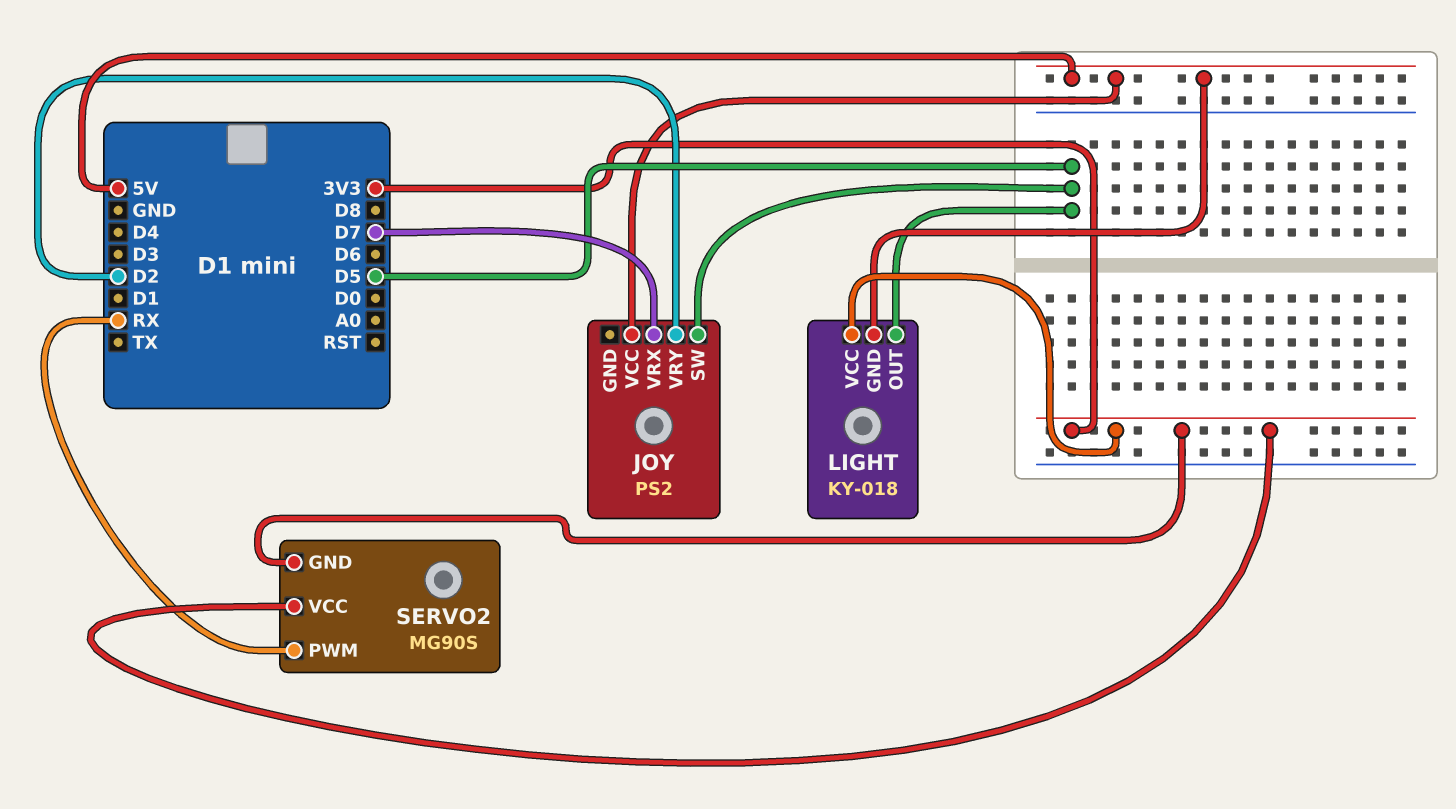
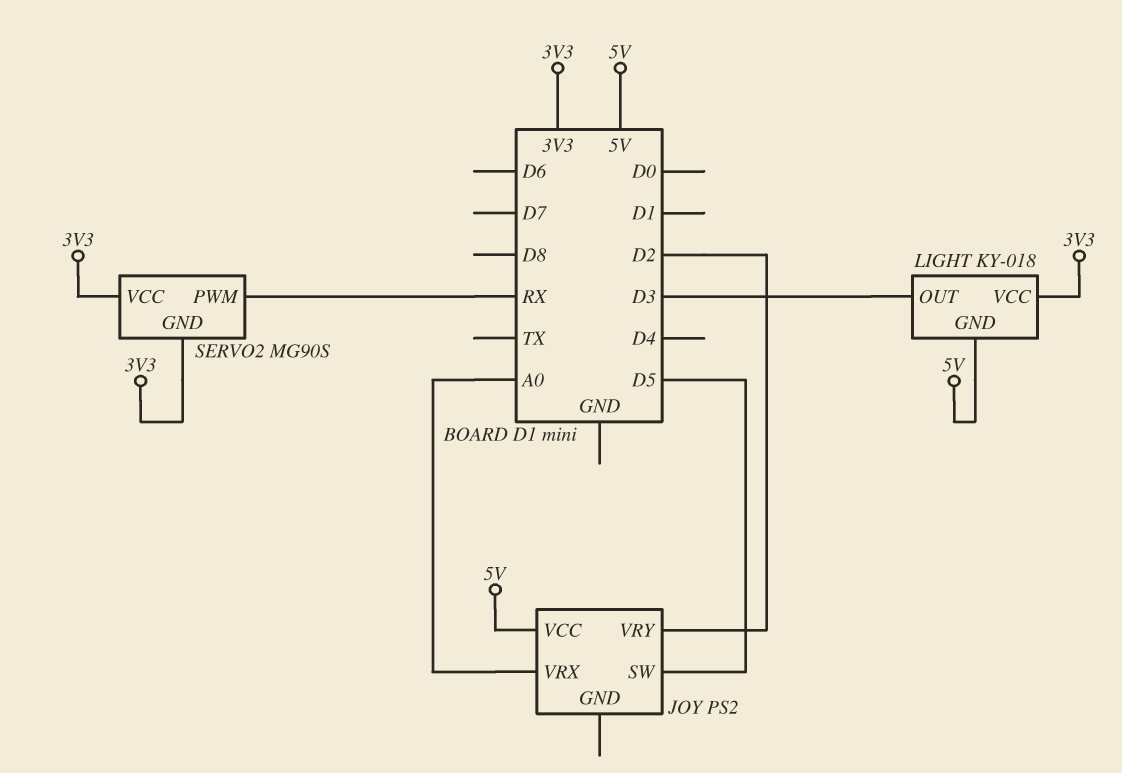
JOY pin VRX: D7 -> A0
LIGHT pin OUT: D5 -> D3

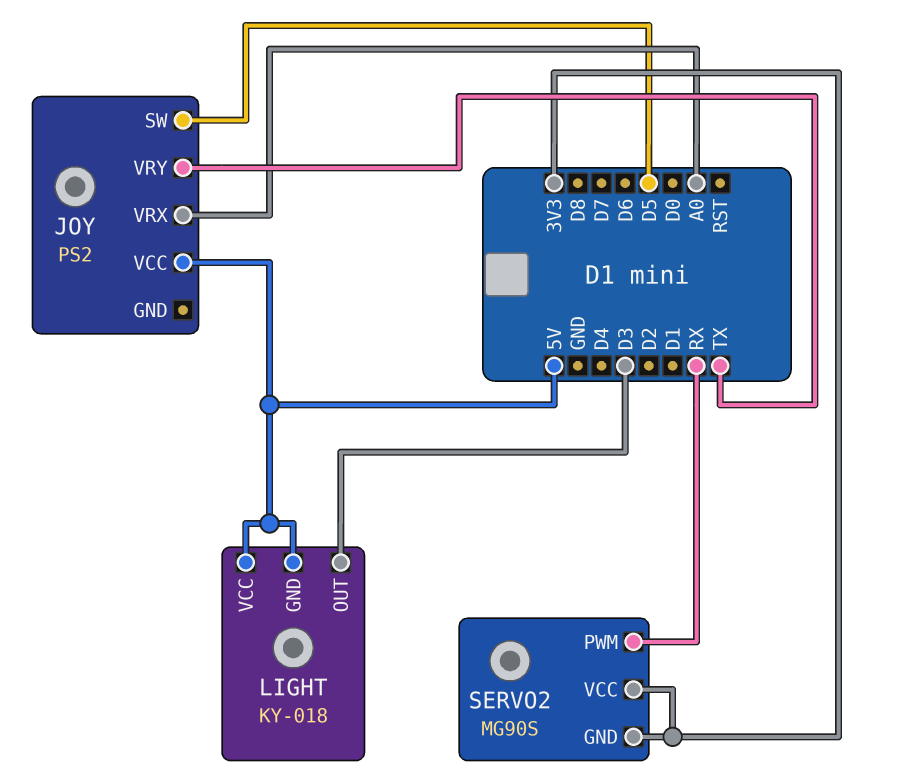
JOY pin VRY: D2 -> TX
LIGHT pin VCC: 3V3 -> 5V

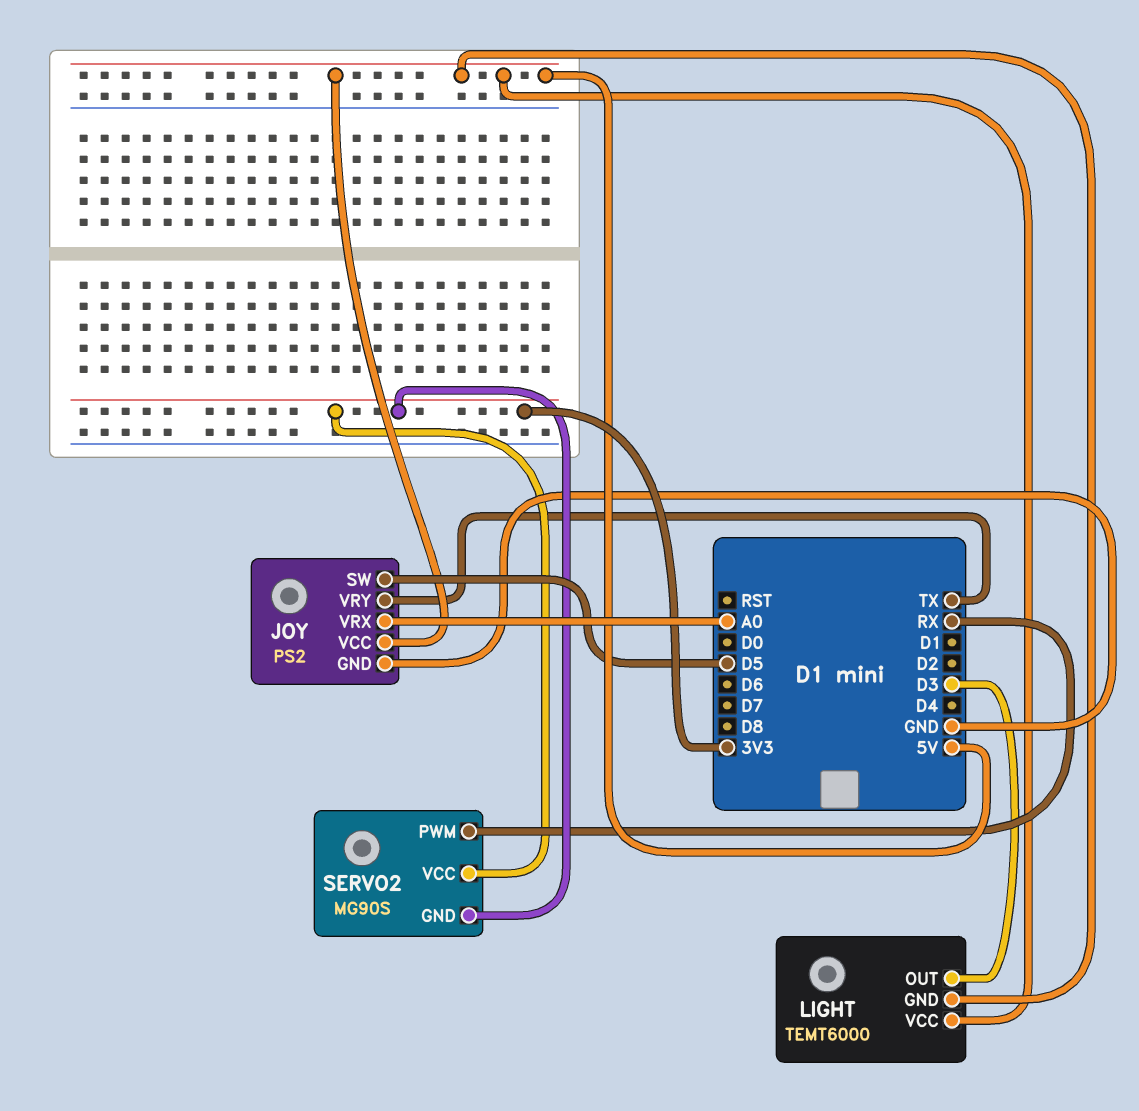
JOY pin GND: none -> GND
LIGHT: KY-018 -> TEMT6000

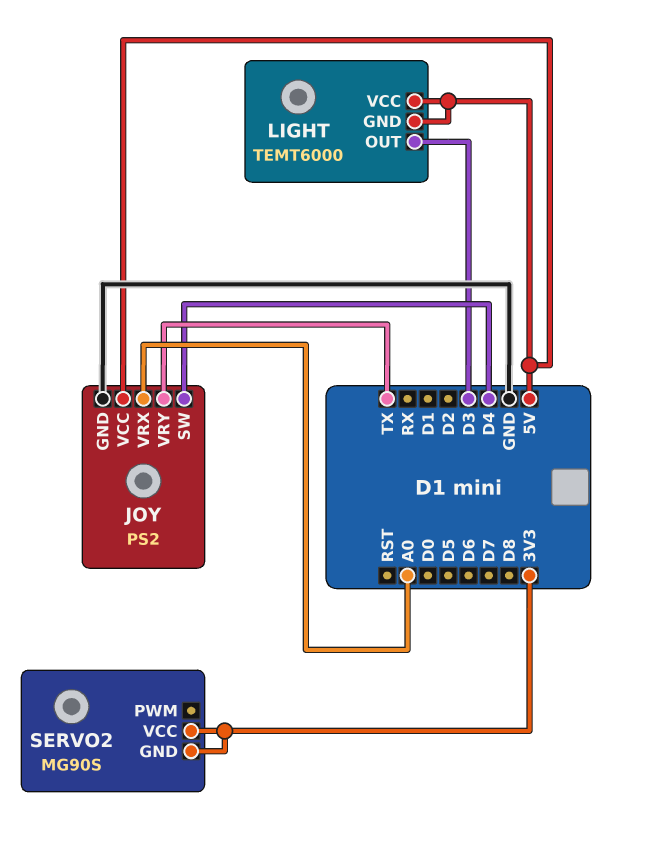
JOY pin SW: D5 -> D4
SERVO2 pin PWM: RX -> none

